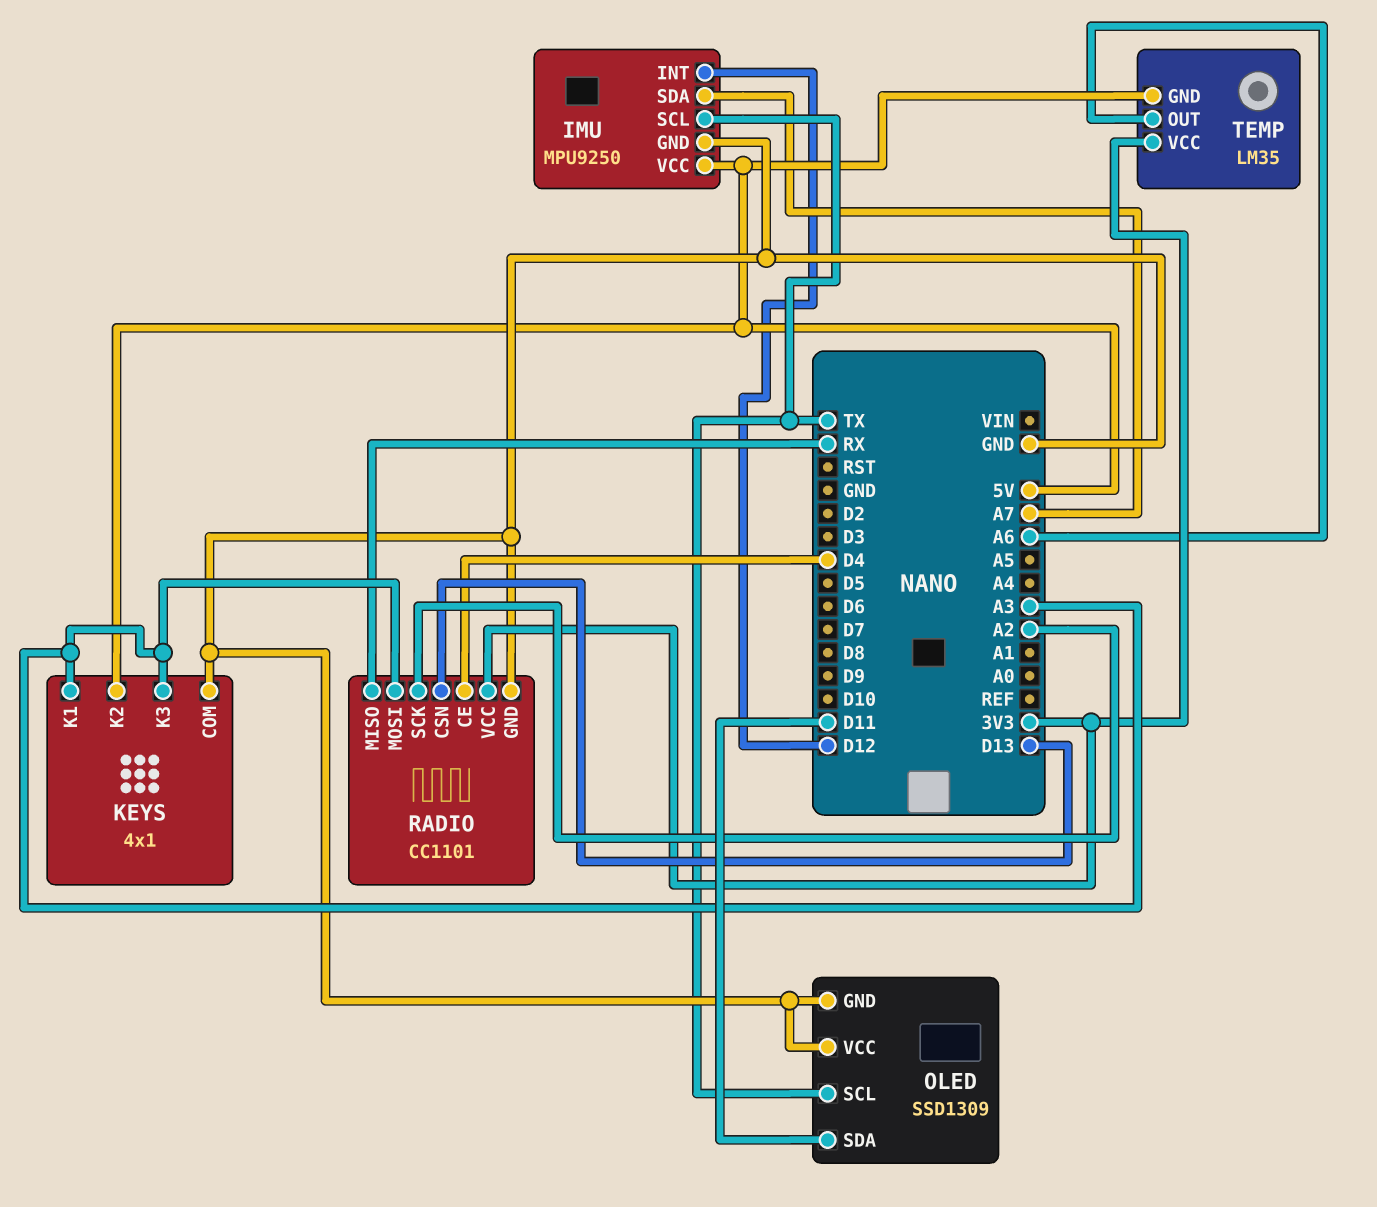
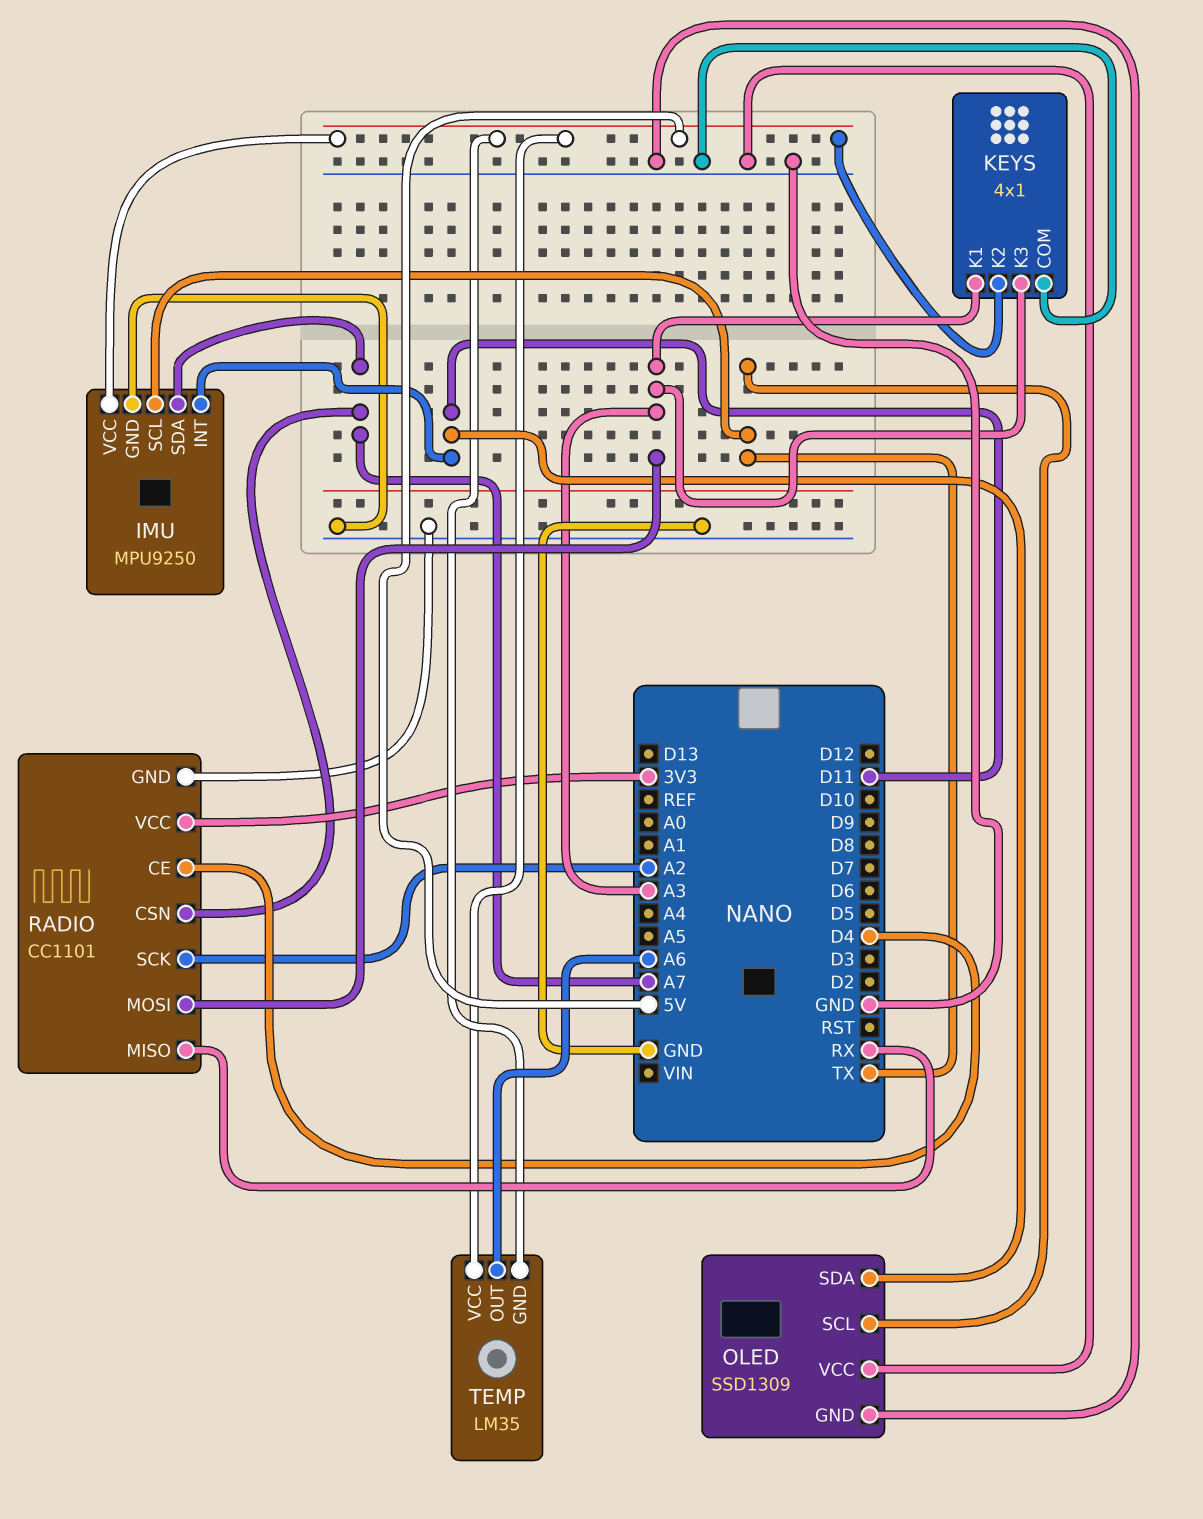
IMU pin INT: D12 -> D11
RADIO pin CSN: D13 -> A7
TEMP pin VCC: 3V3 -> 5V

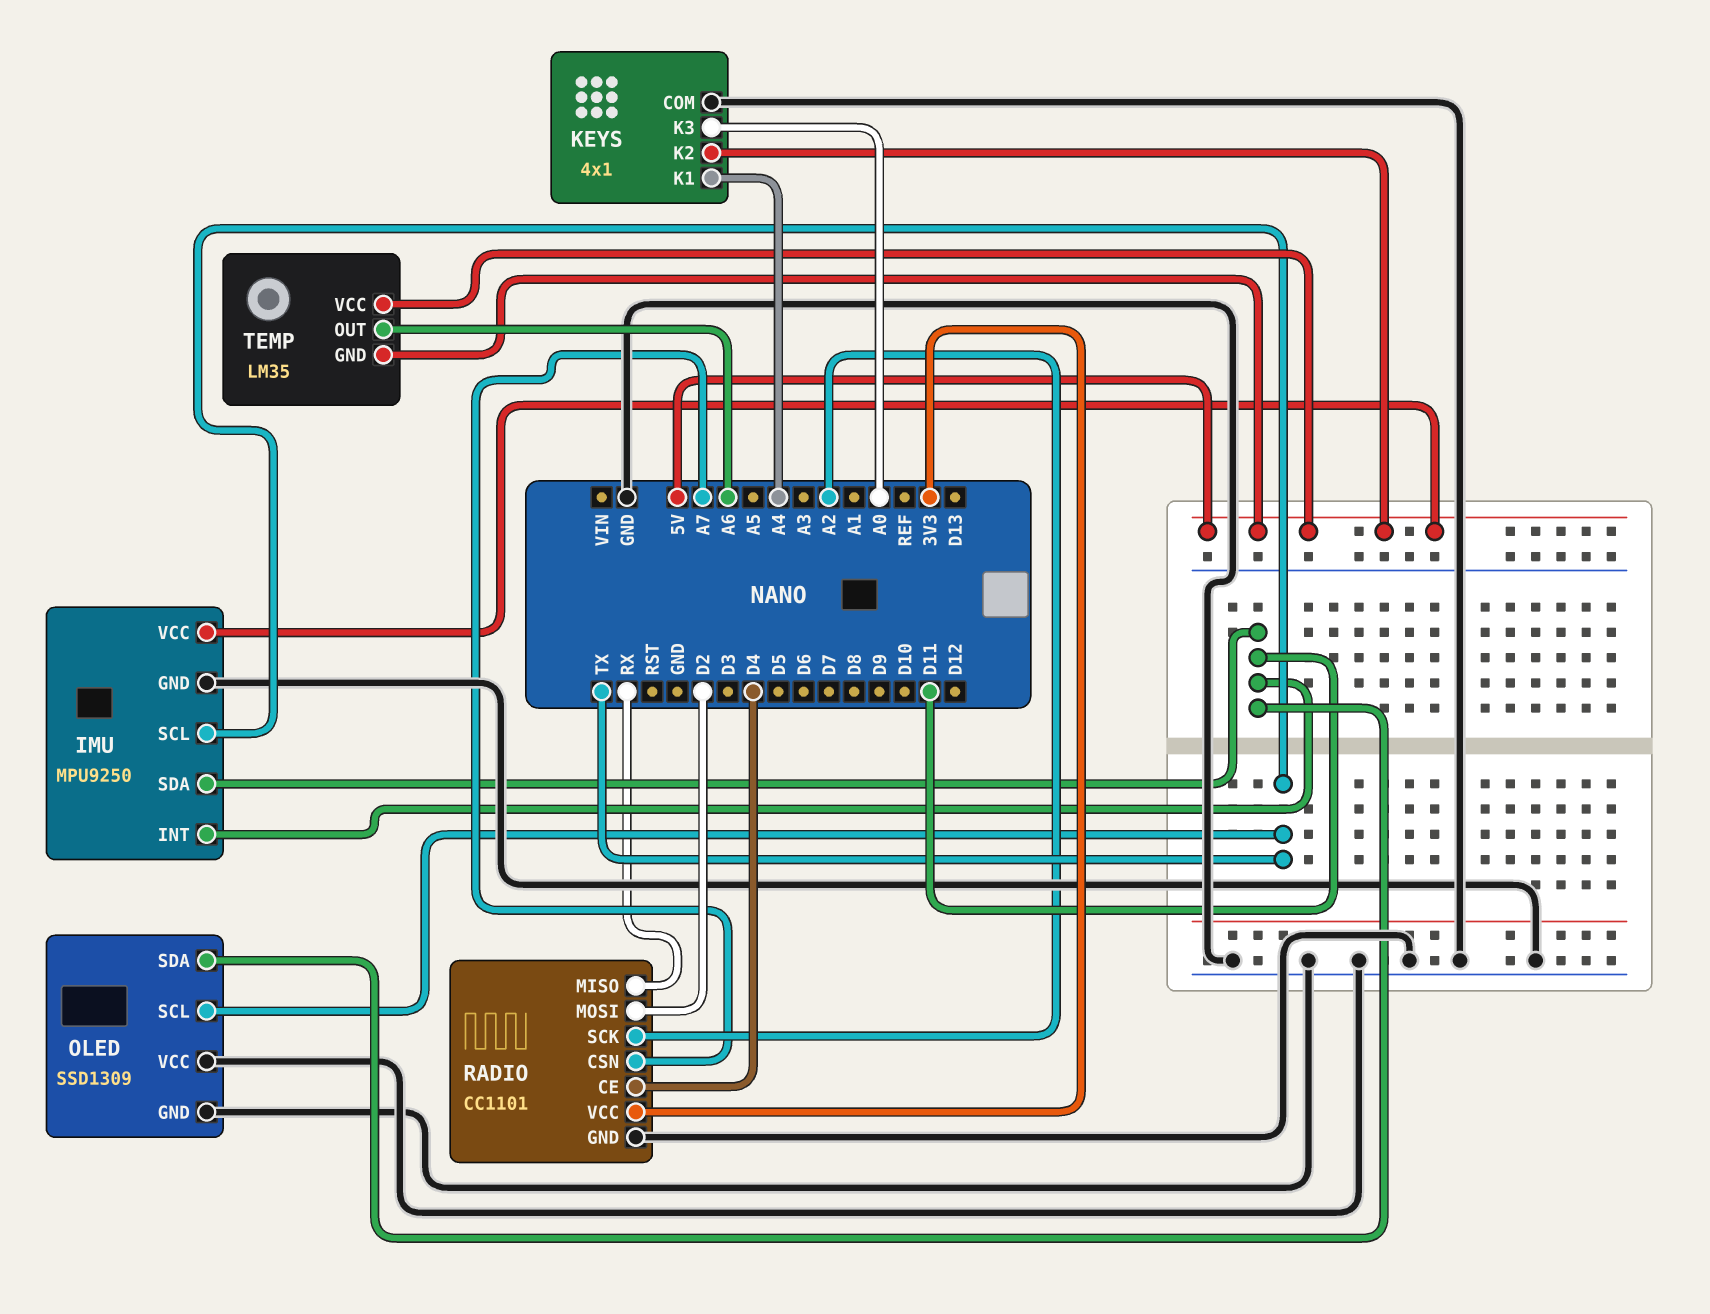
IMU pin SDA: A7 -> D11
KEYS pin K1: A3 -> A4
KEYS pin K3: A3 -> A0
RADIO pin MOSI: A3 -> D2

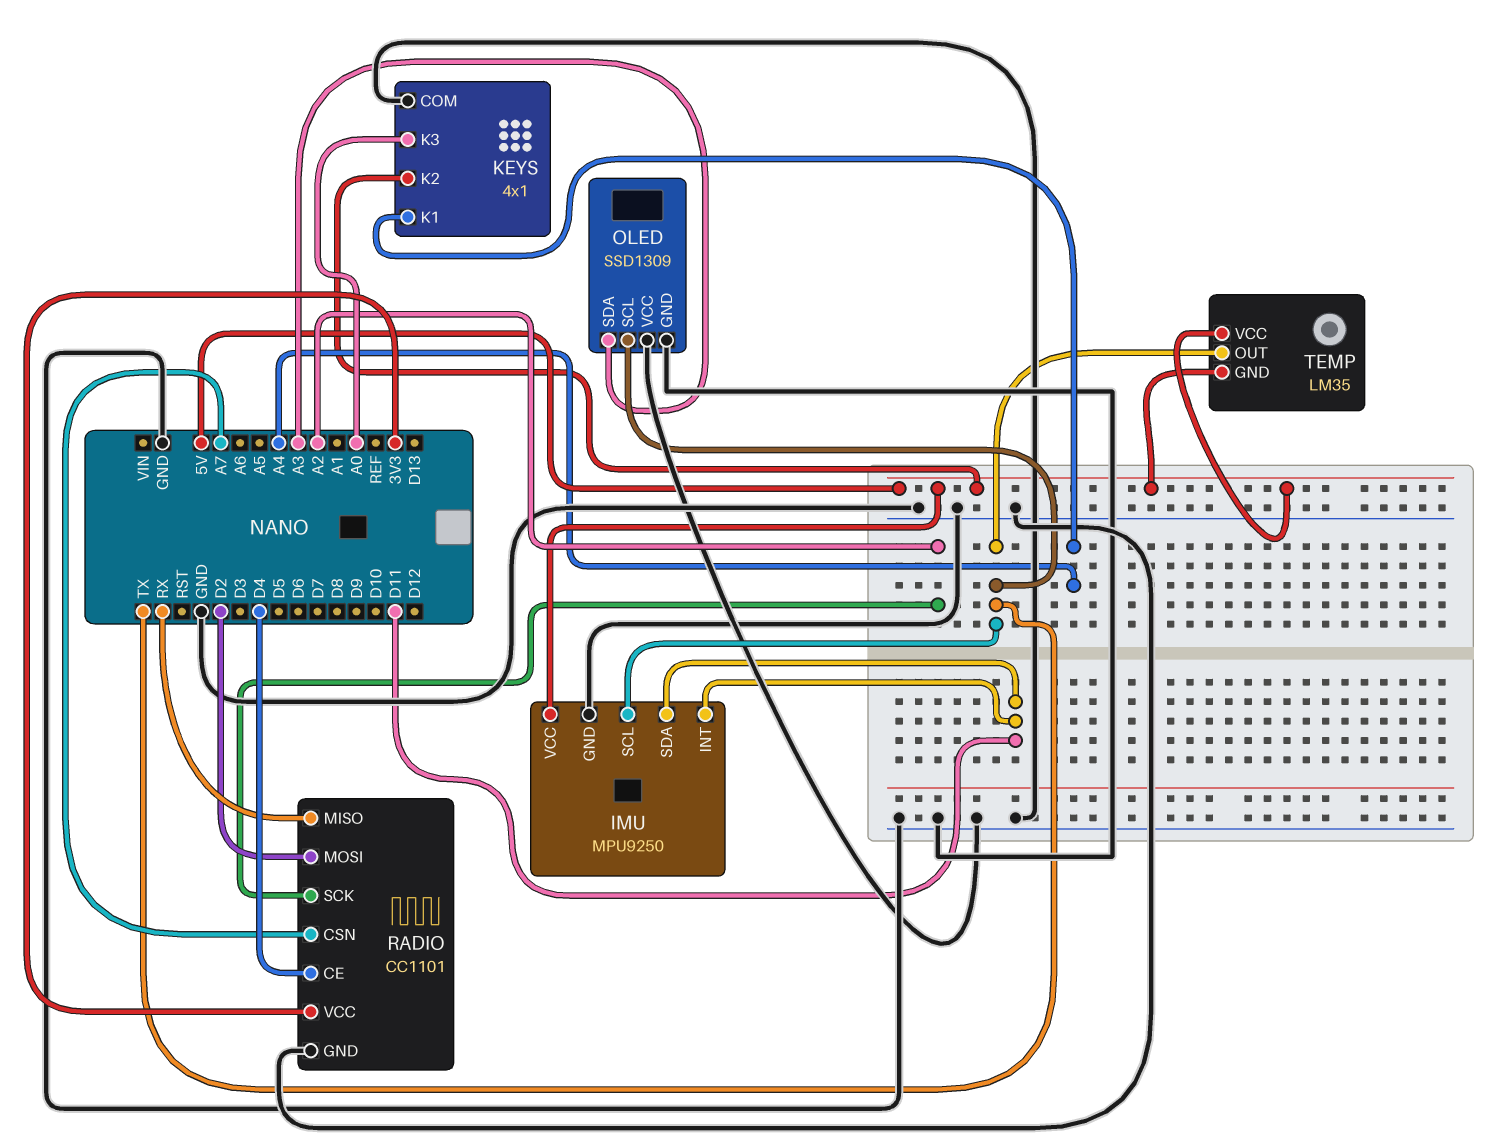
OLED pin SDA: D11 -> A3
TEMP pin OUT: A6 -> TX

